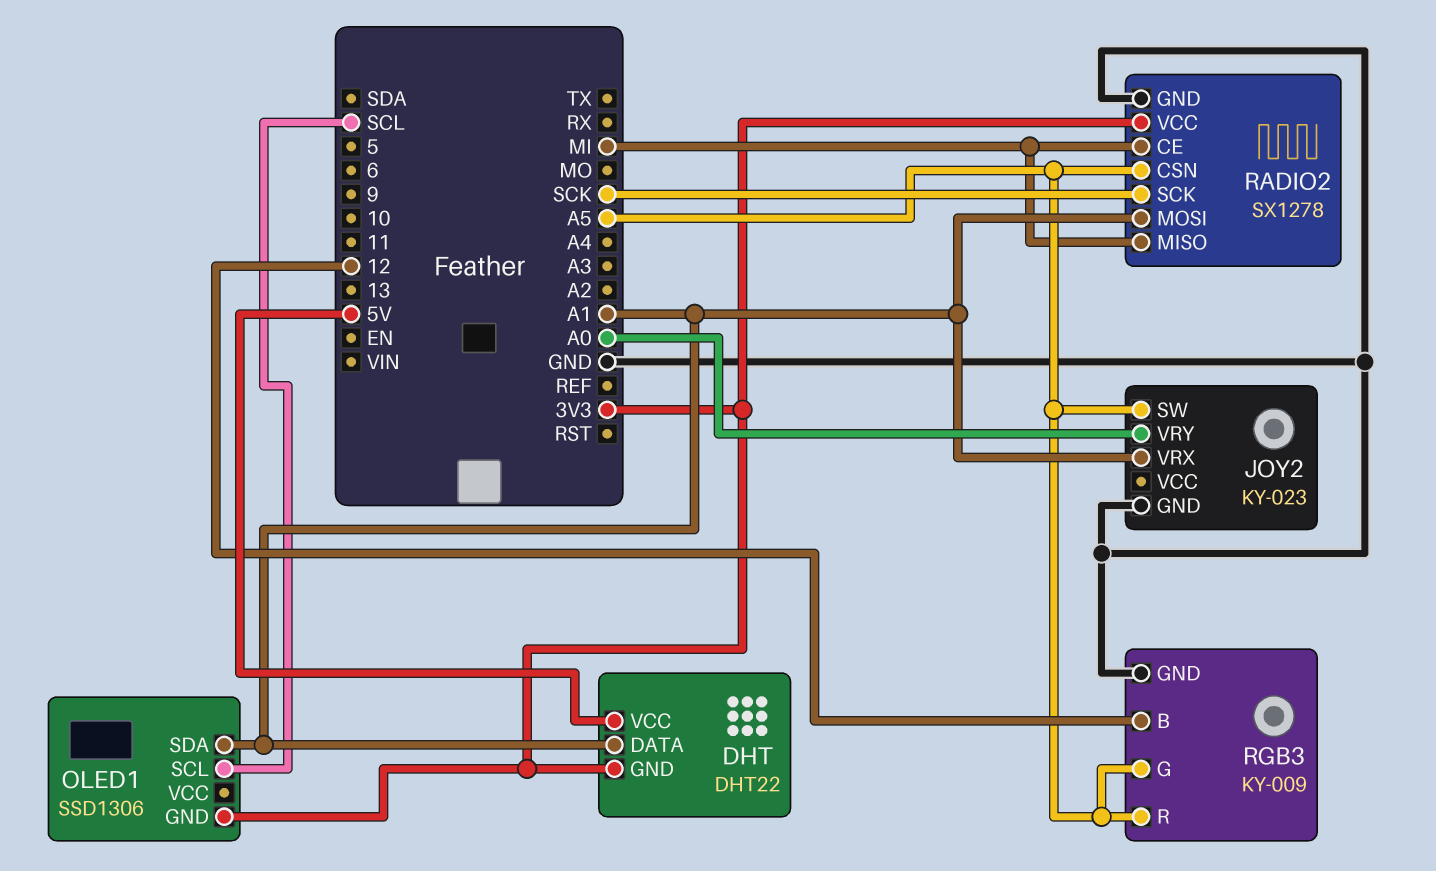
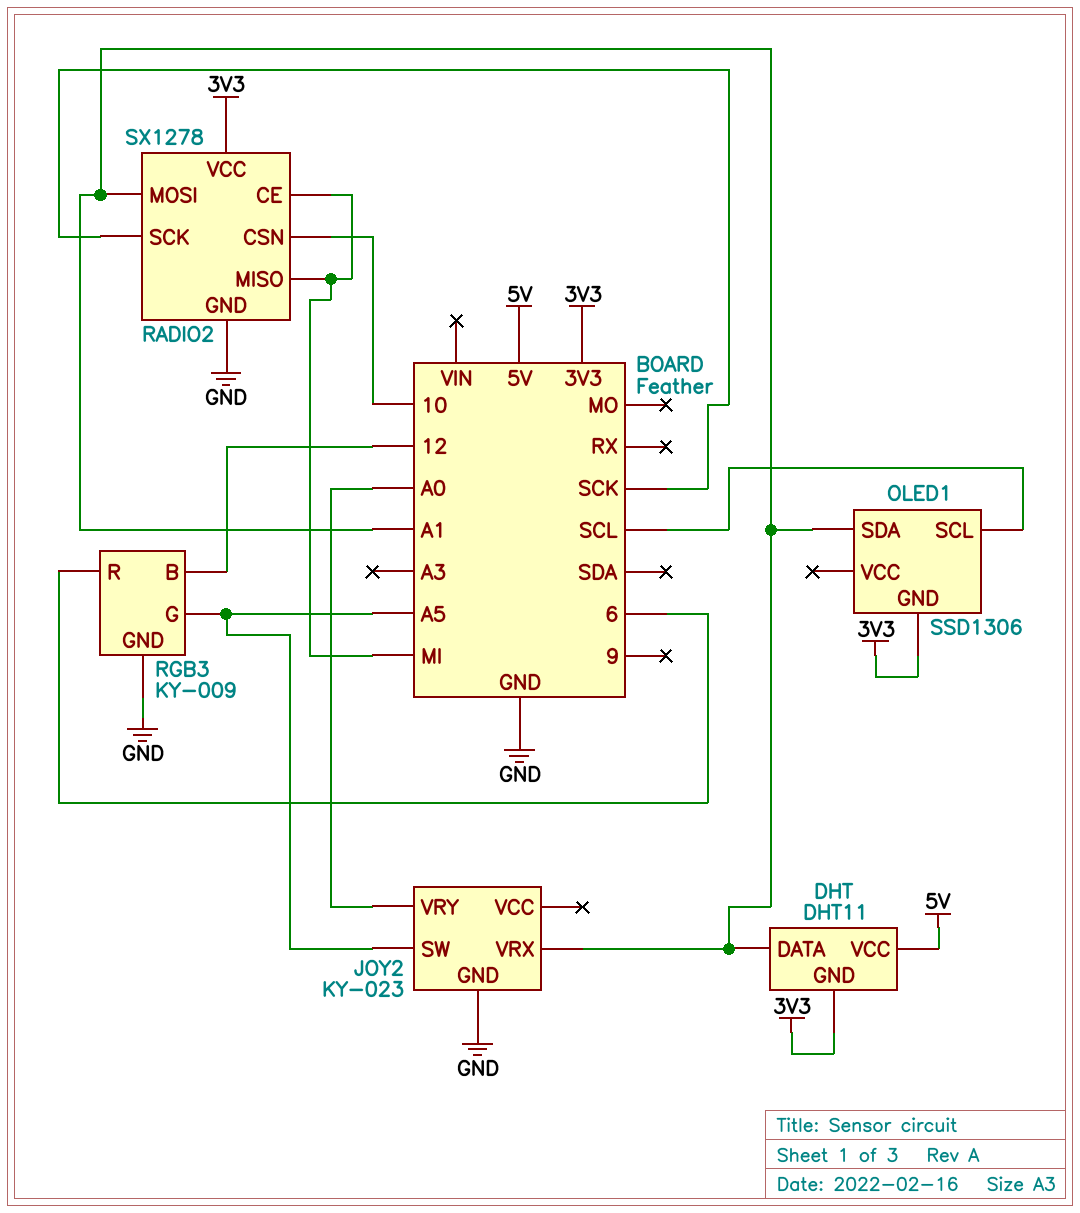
DHT: DHT22 -> DHT11
RADIO2 pin CSN: A5 -> 10
RGB3 pin R: A5 -> 6

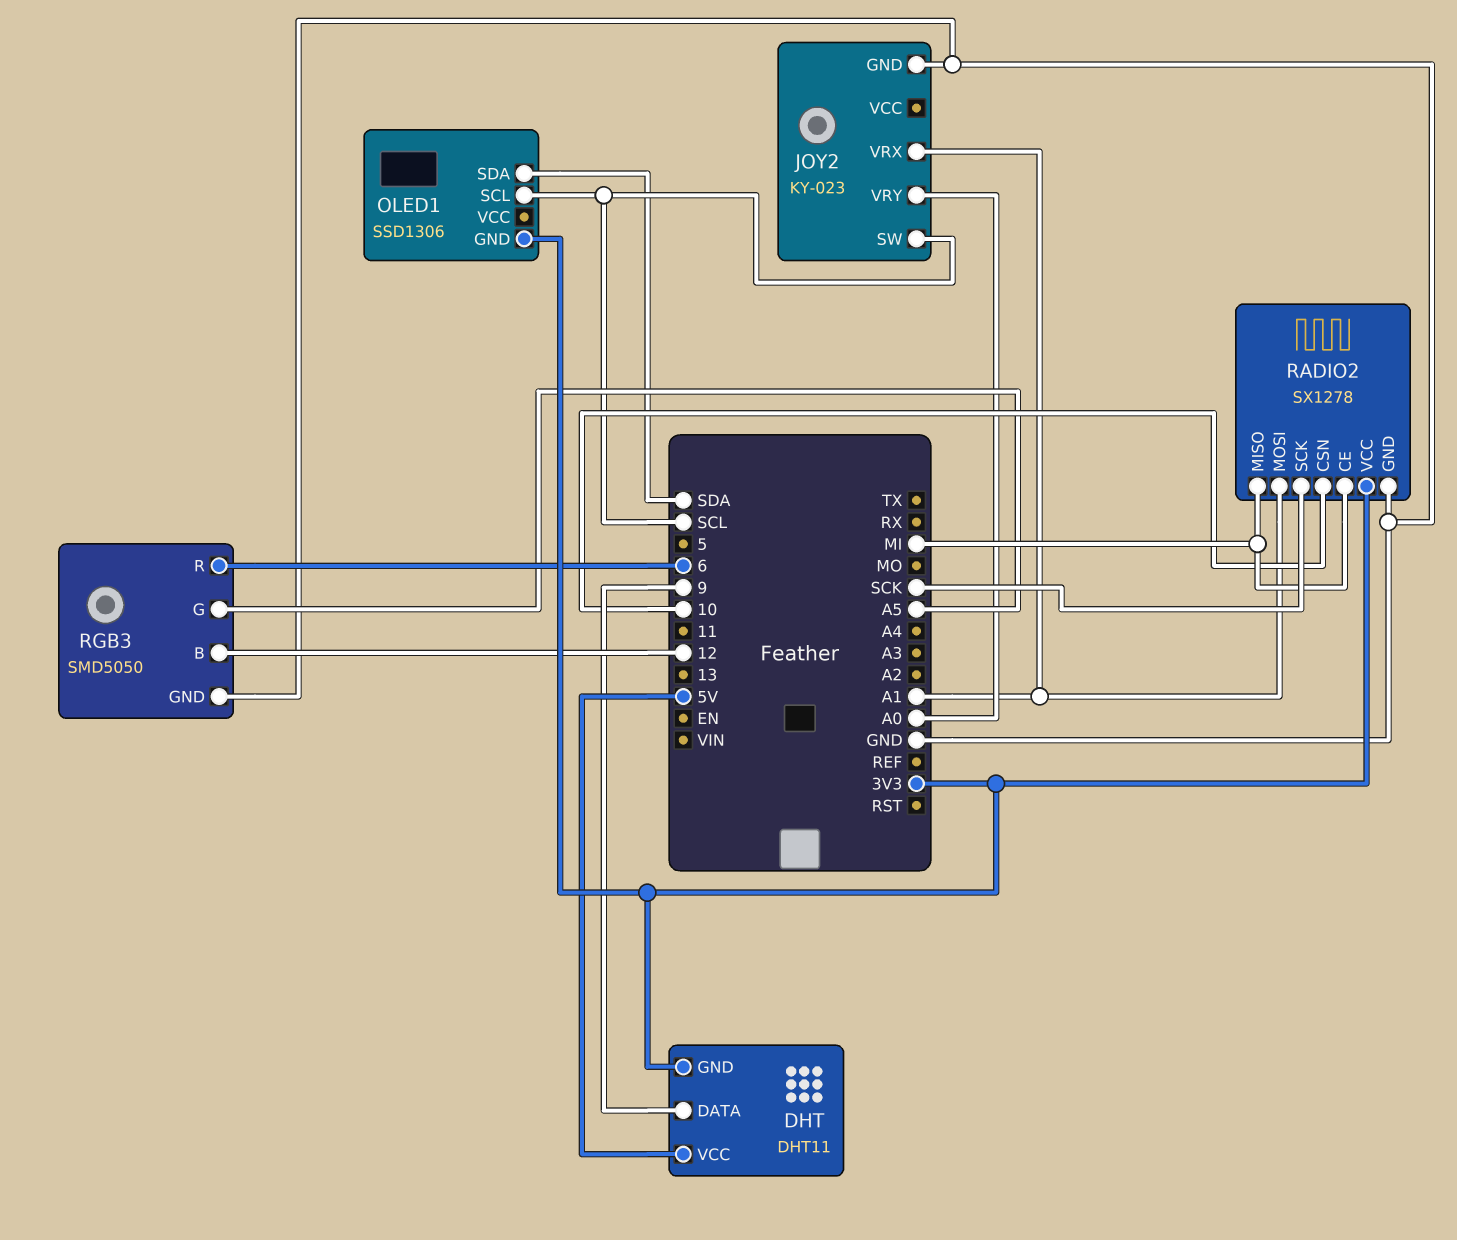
DHT pin DATA: A1 -> 9
JOY2 pin SW: A5 -> SCL
OLED1 pin SDA: A1 -> SDA
RGB3: KY-009 -> SMD5050

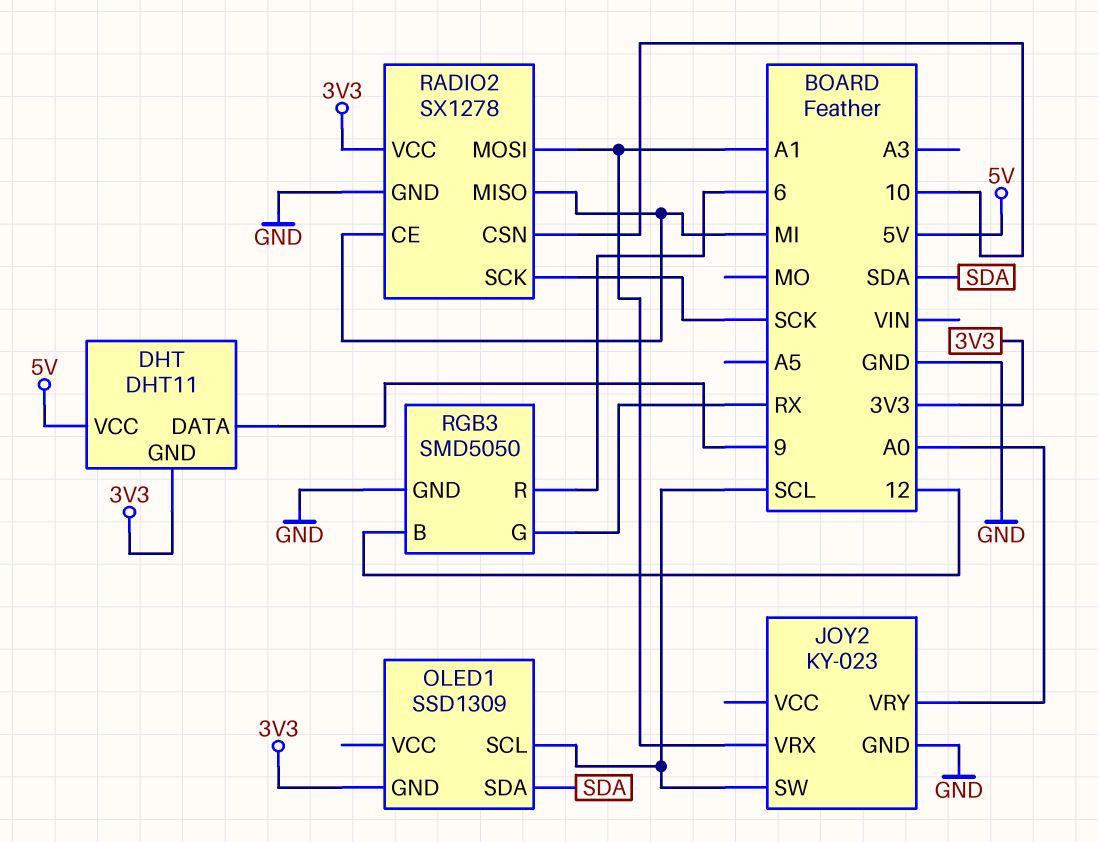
OLED1: SSD1306 -> SSD1309
RGB3 pin G: A5 -> RX

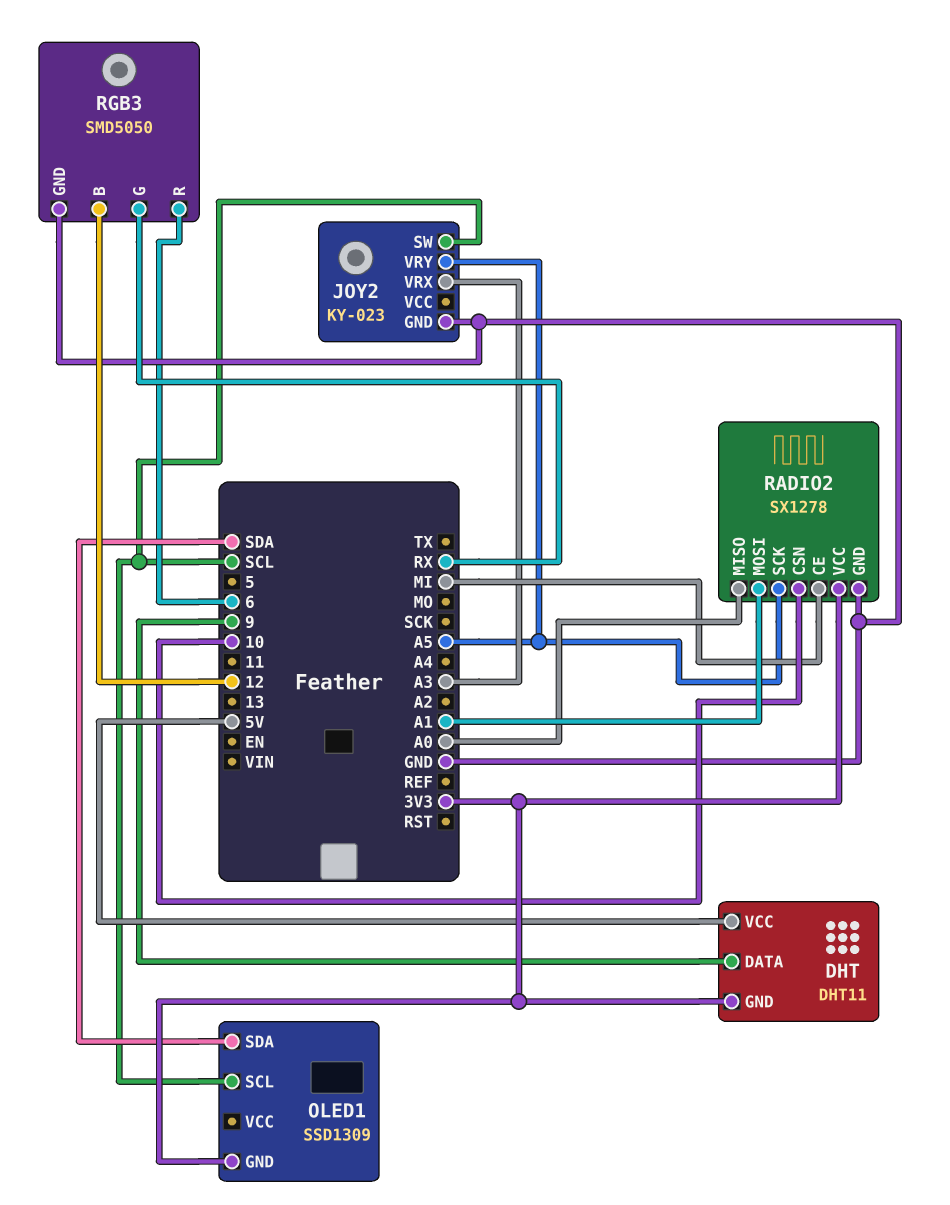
JOY2 pin VRX: A1 -> A3
JOY2 pin VRY: A0 -> A5
RADIO2 pin MISO: MI -> A0
RADIO2 pin SCK: SCK -> A5

